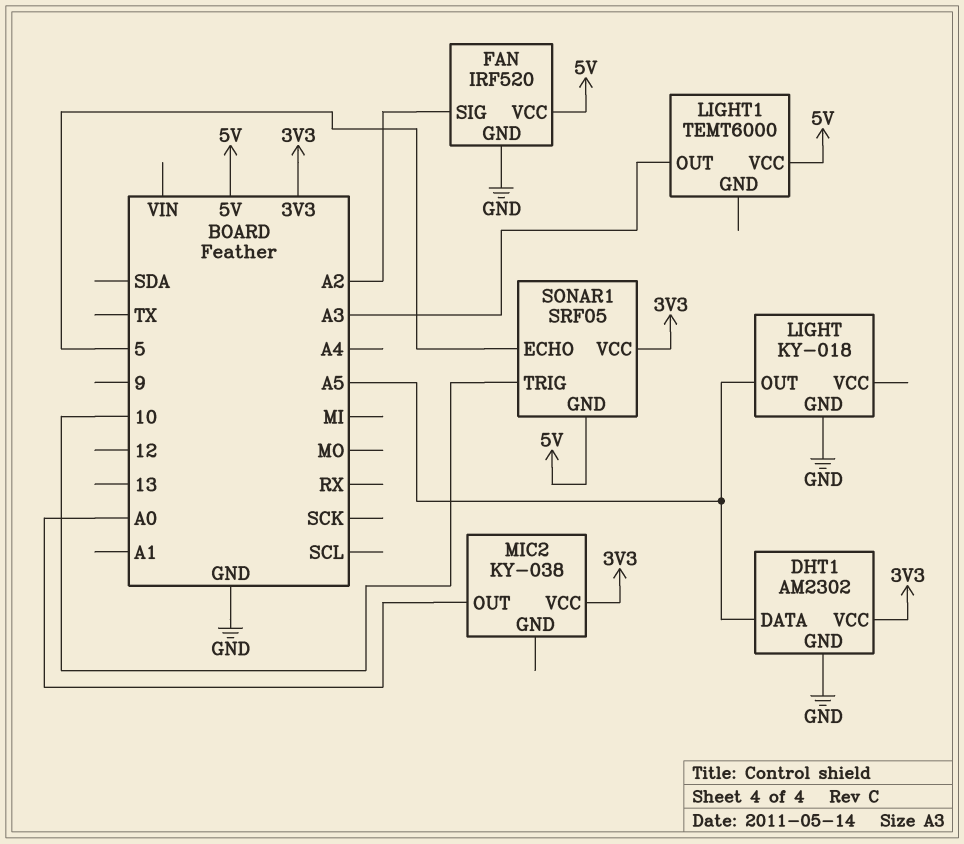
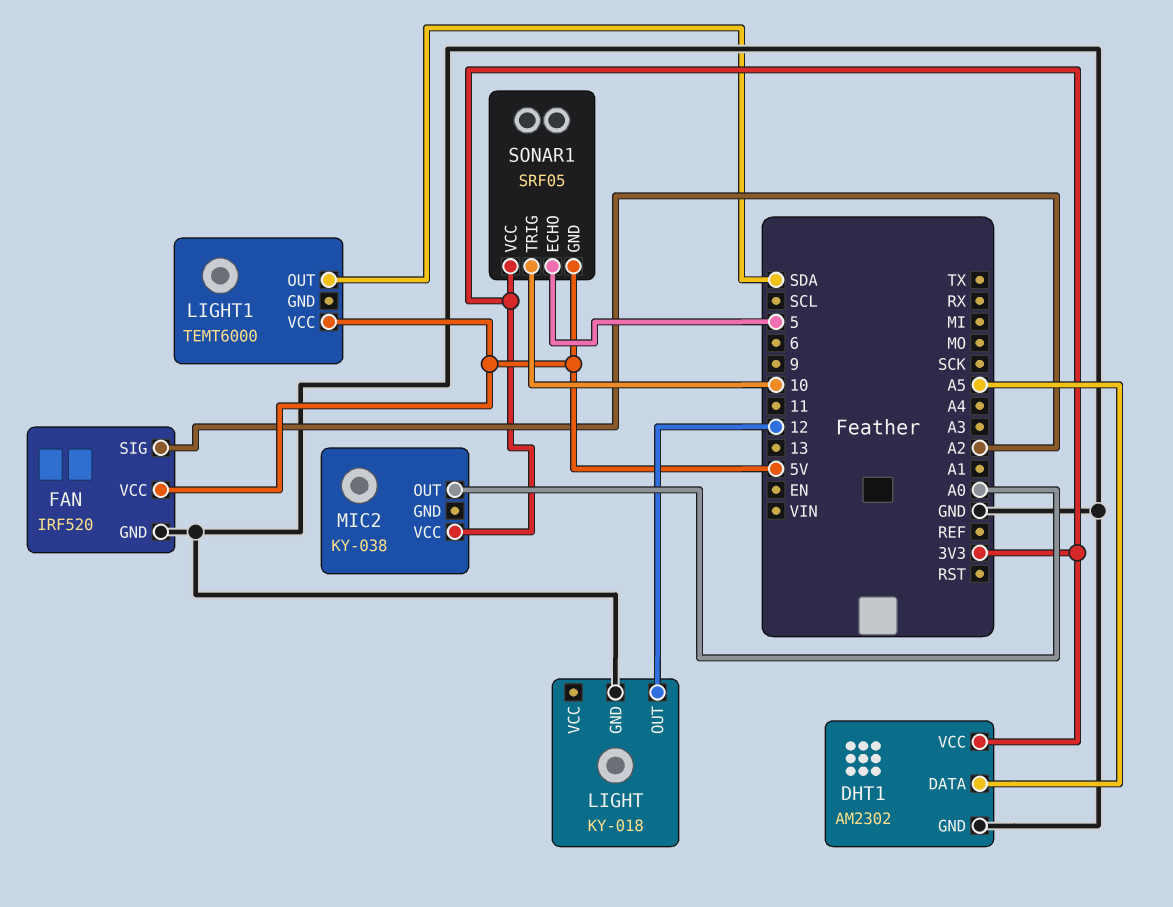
LIGHT pin OUT: A5 -> 12
LIGHT1 pin OUT: A3 -> SDA

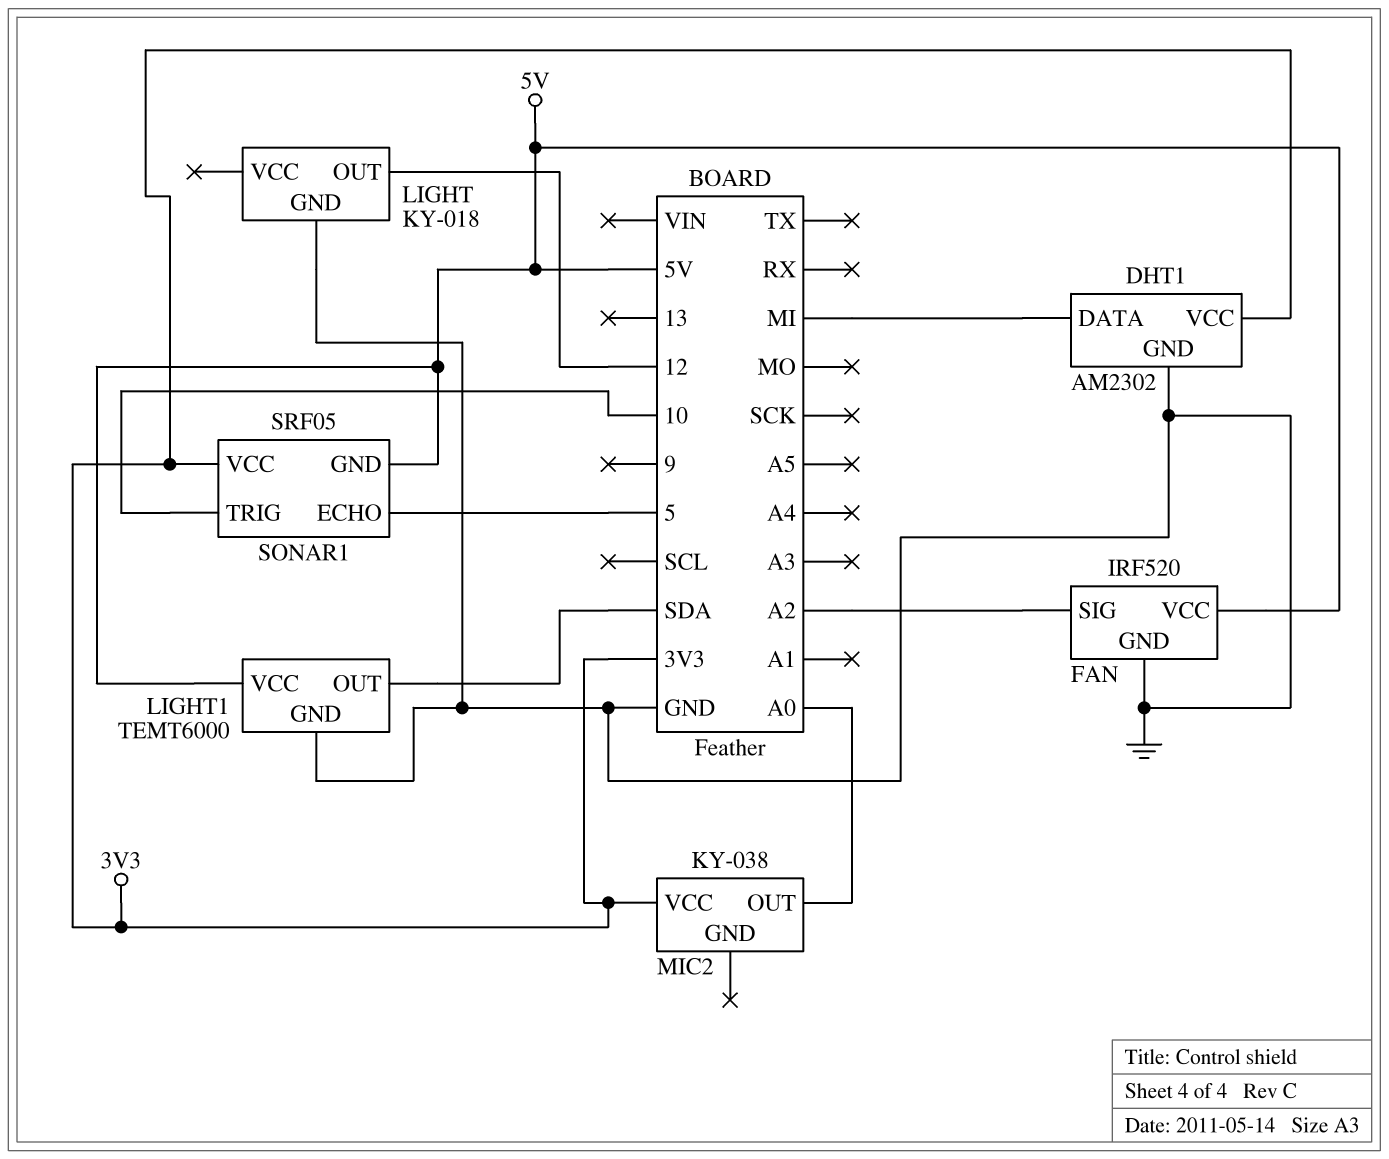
DHT1 pin DATA: A5 -> MI
LIGHT1 pin GND: none -> GND

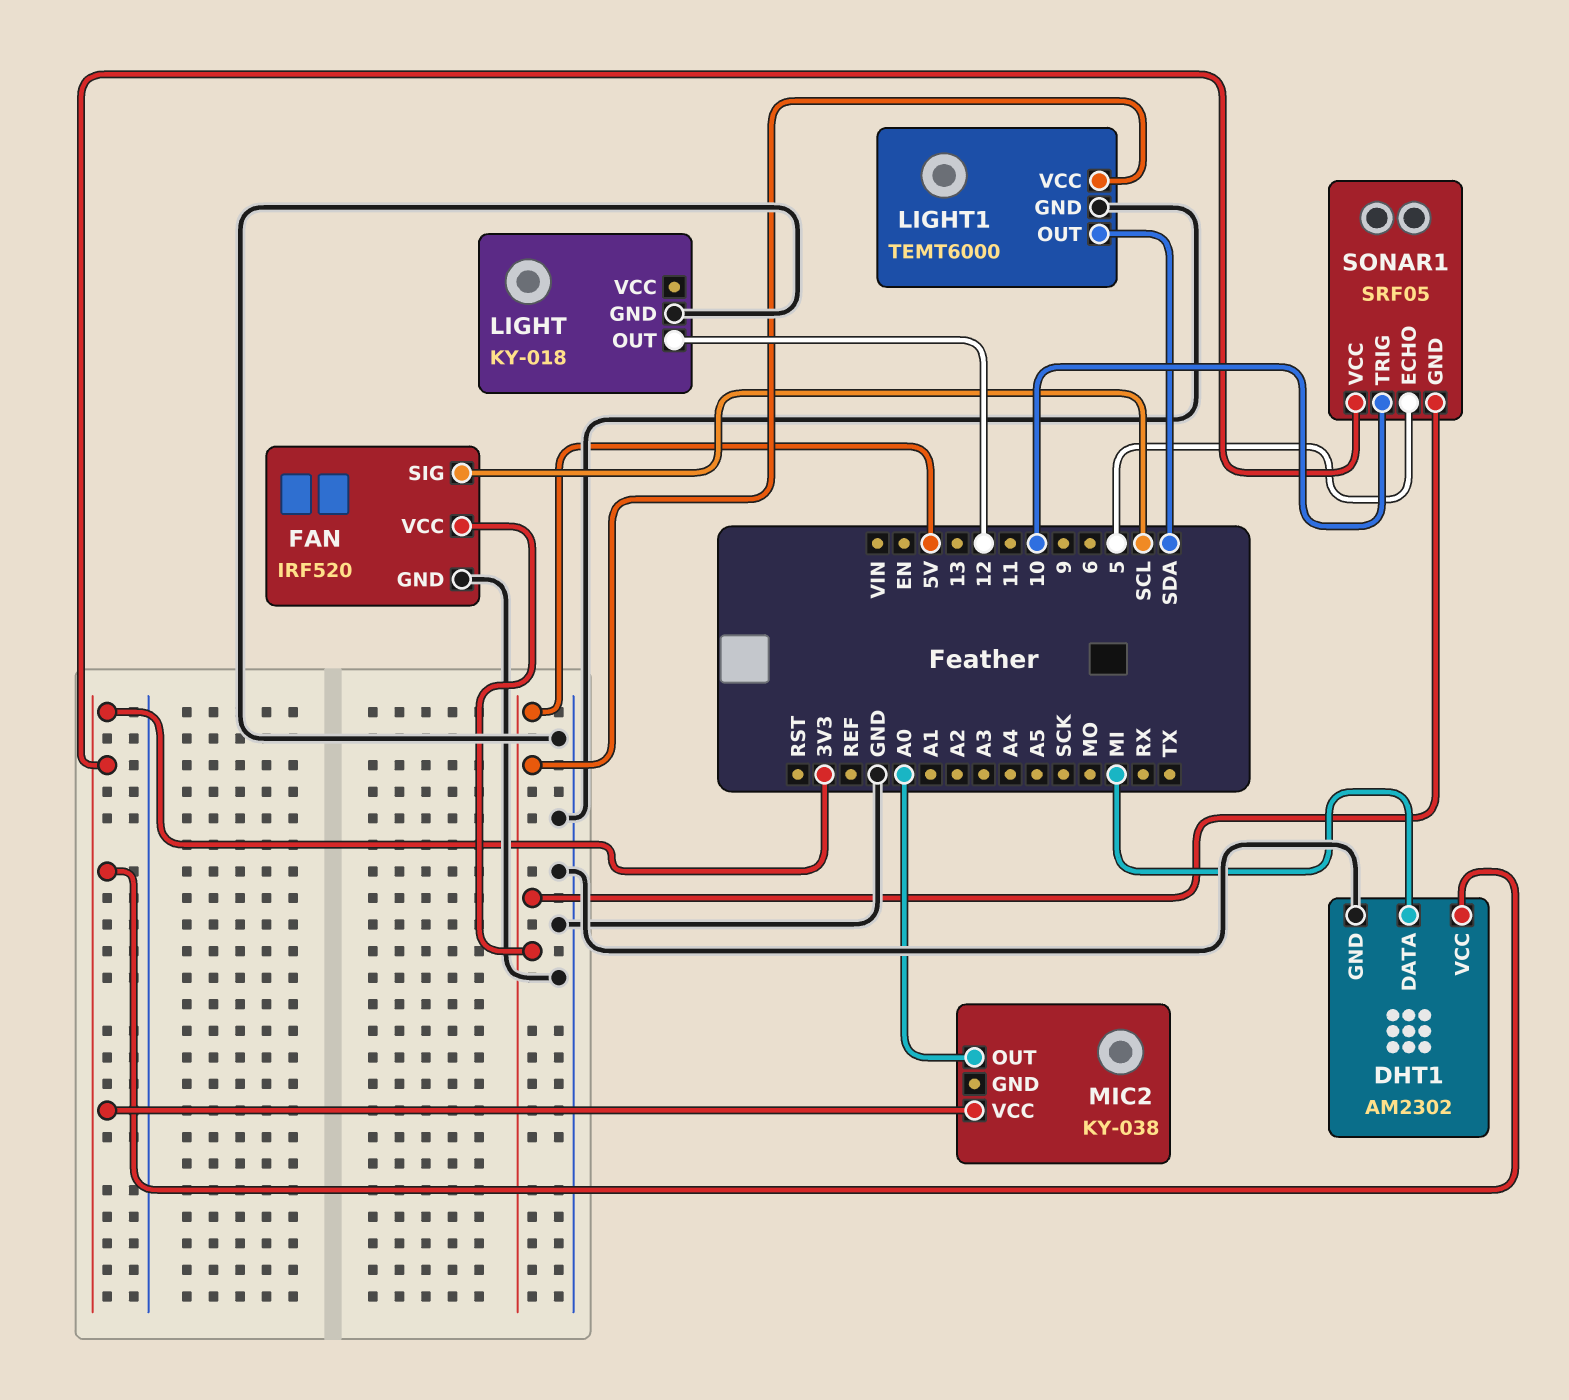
FAN pin SIG: A2 -> SCL

